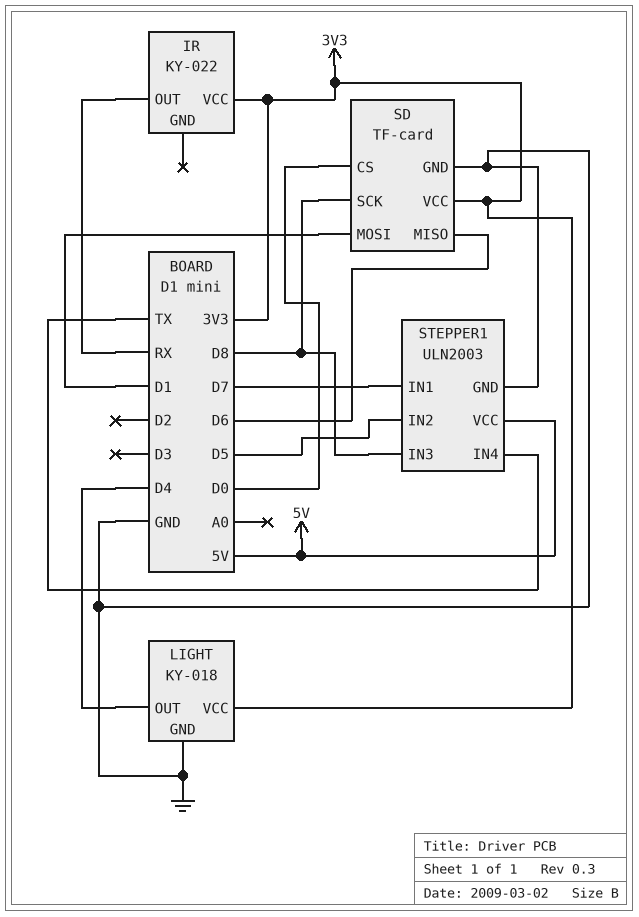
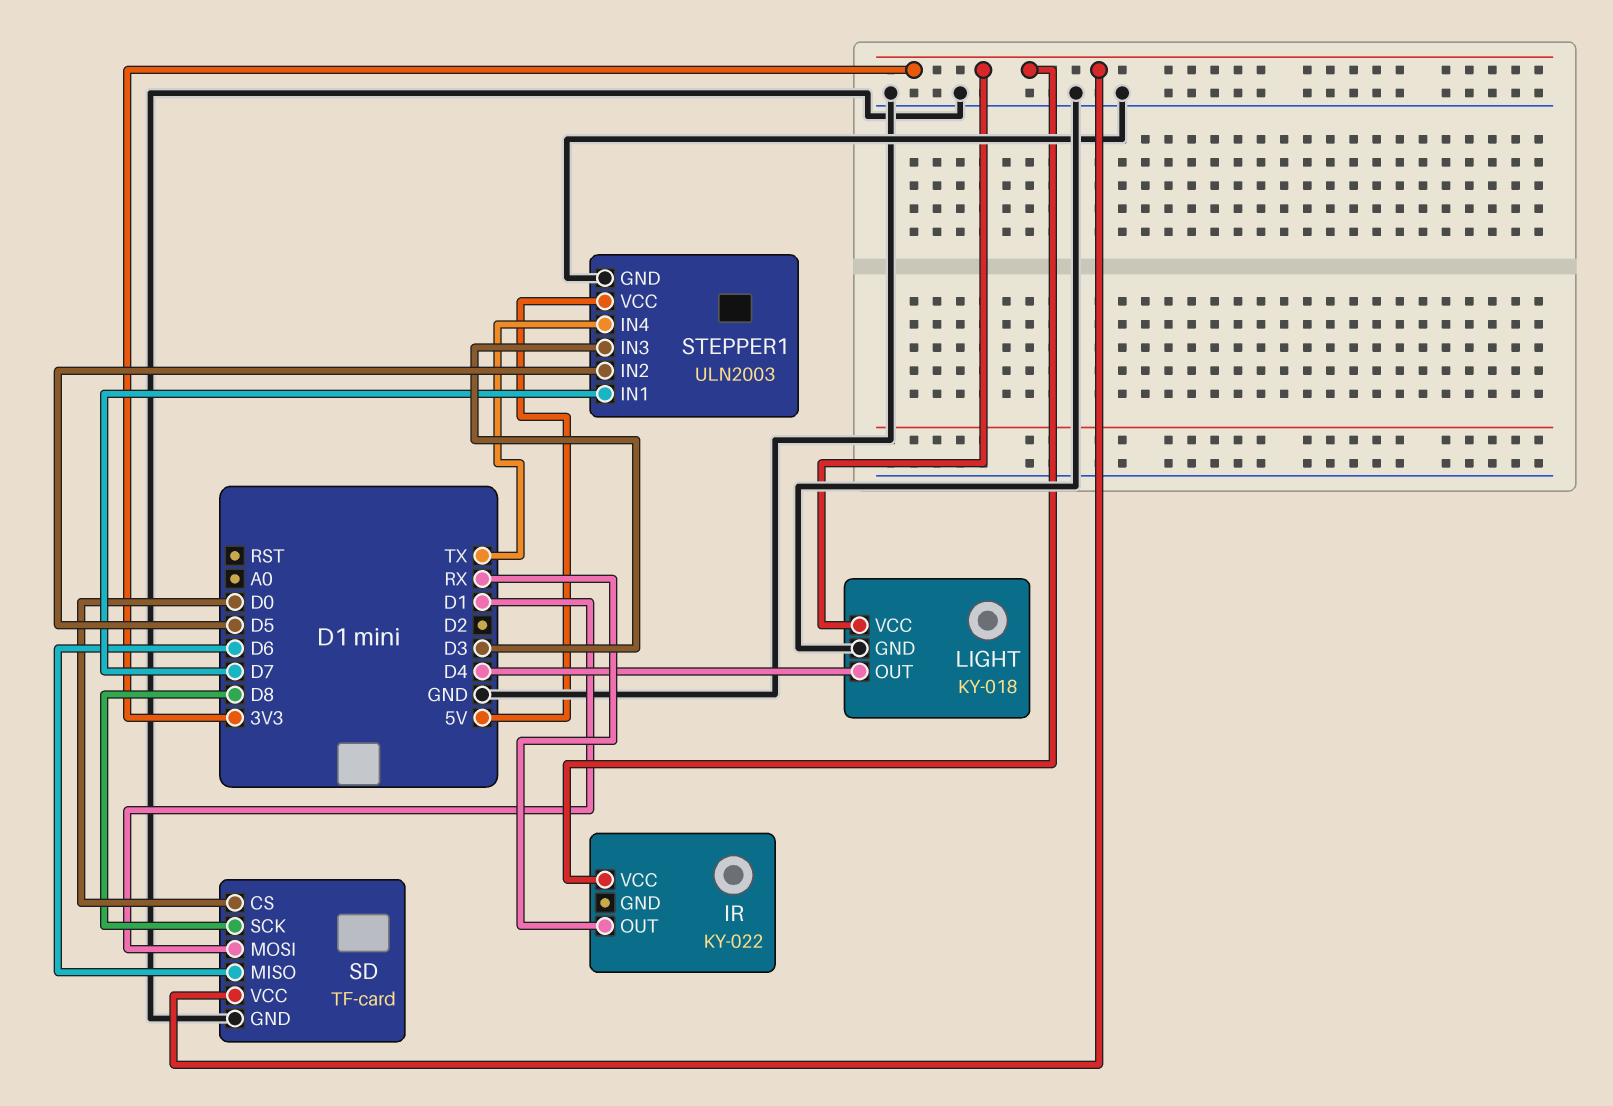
STEPPER1 pin IN3: D8 -> D3

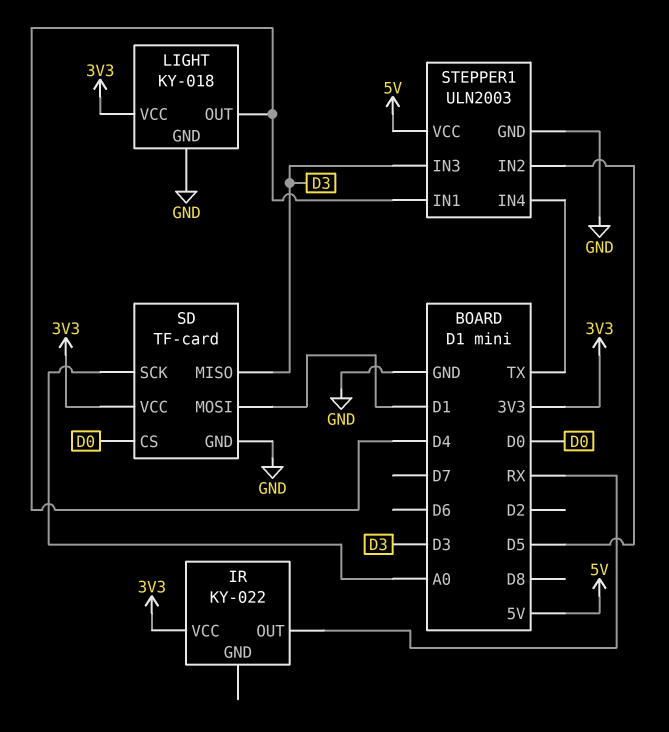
SD pin MISO: D6 -> D3
SD pin SCK: D8 -> A0
STEPPER1 pin IN1: D7 -> D4

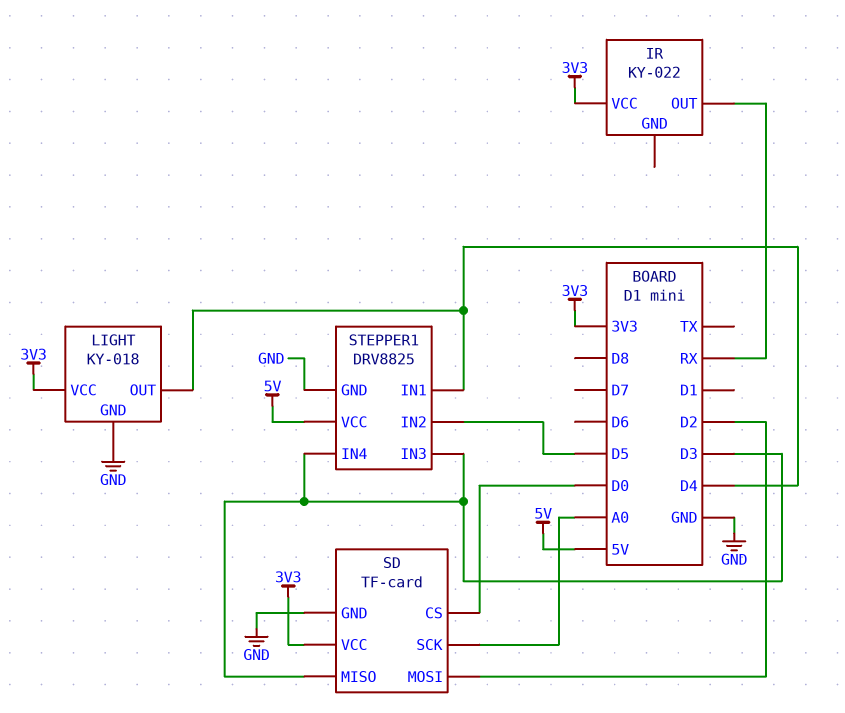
SD pin MOSI: D1 -> D2
STEPPER1: ULN2003 -> DRV8825
STEPPER1 pin IN4: TX -> D3

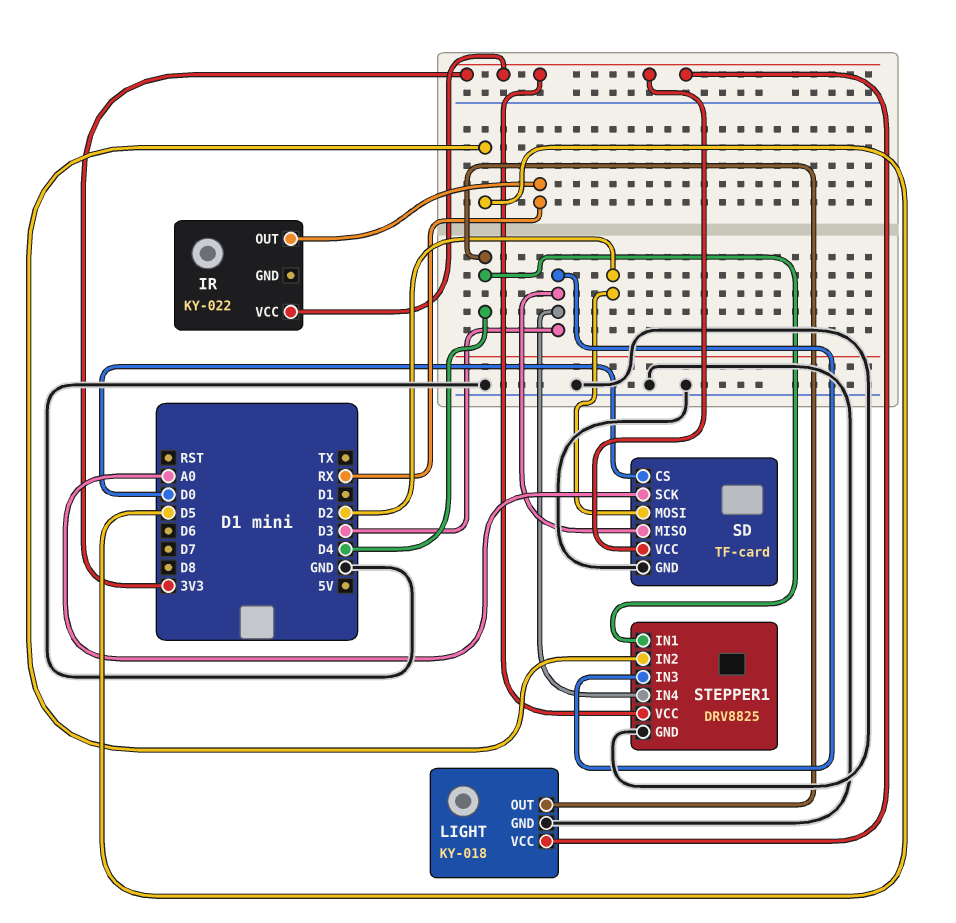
STEPPER1 pin VCC: 5V -> 3V3

